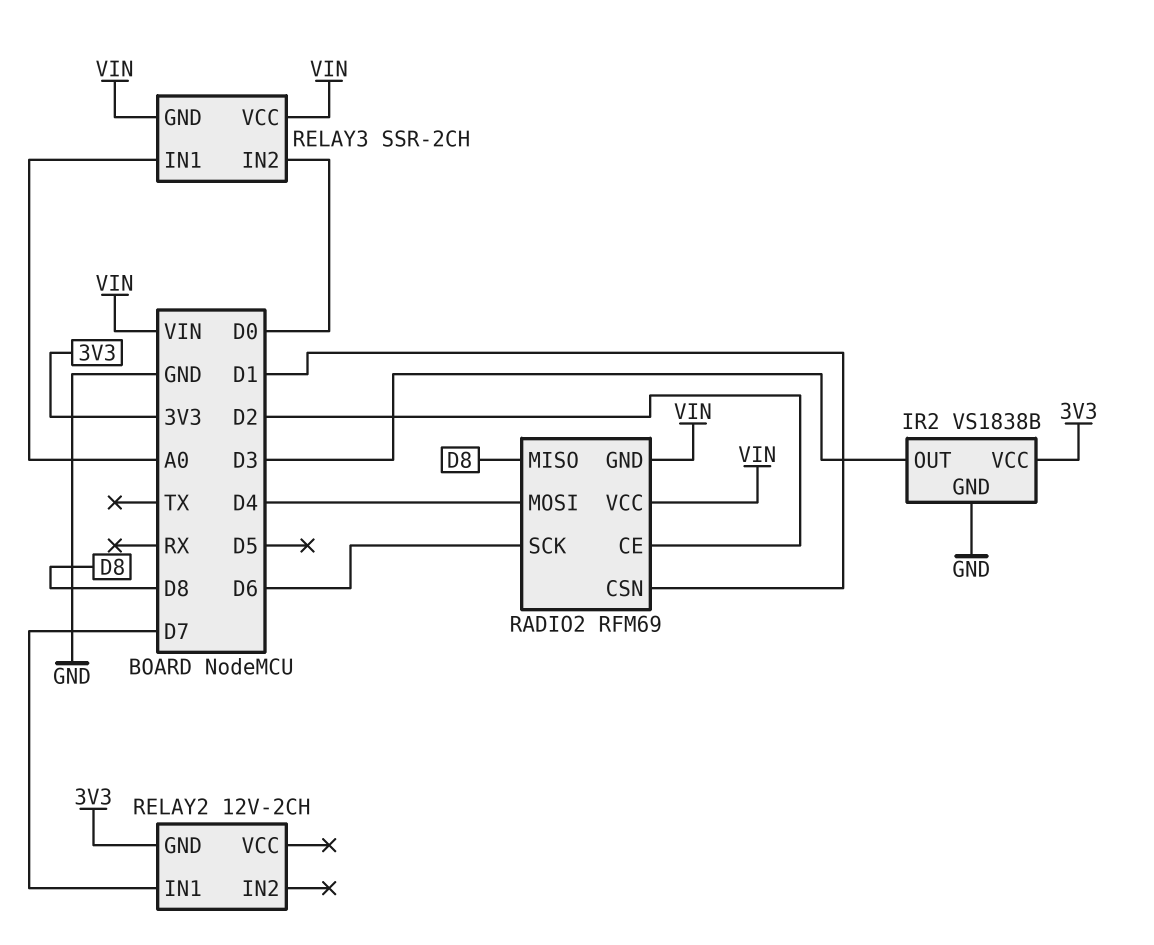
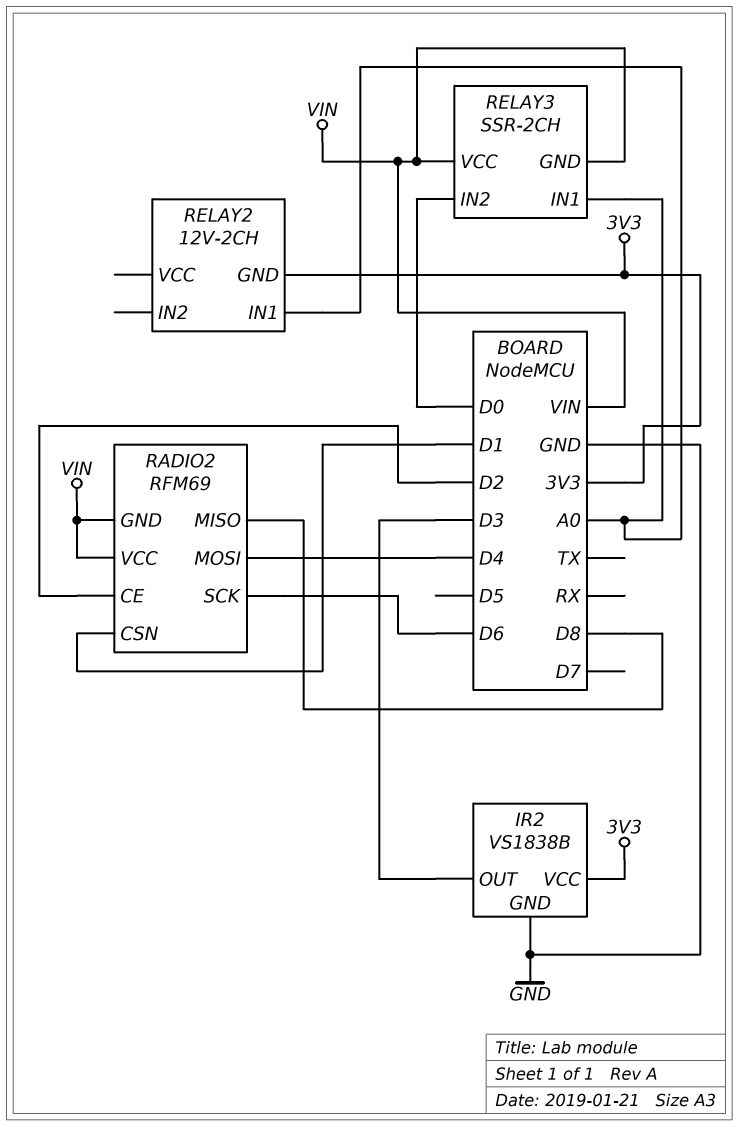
RELAY2 pin IN1: D7 -> A0

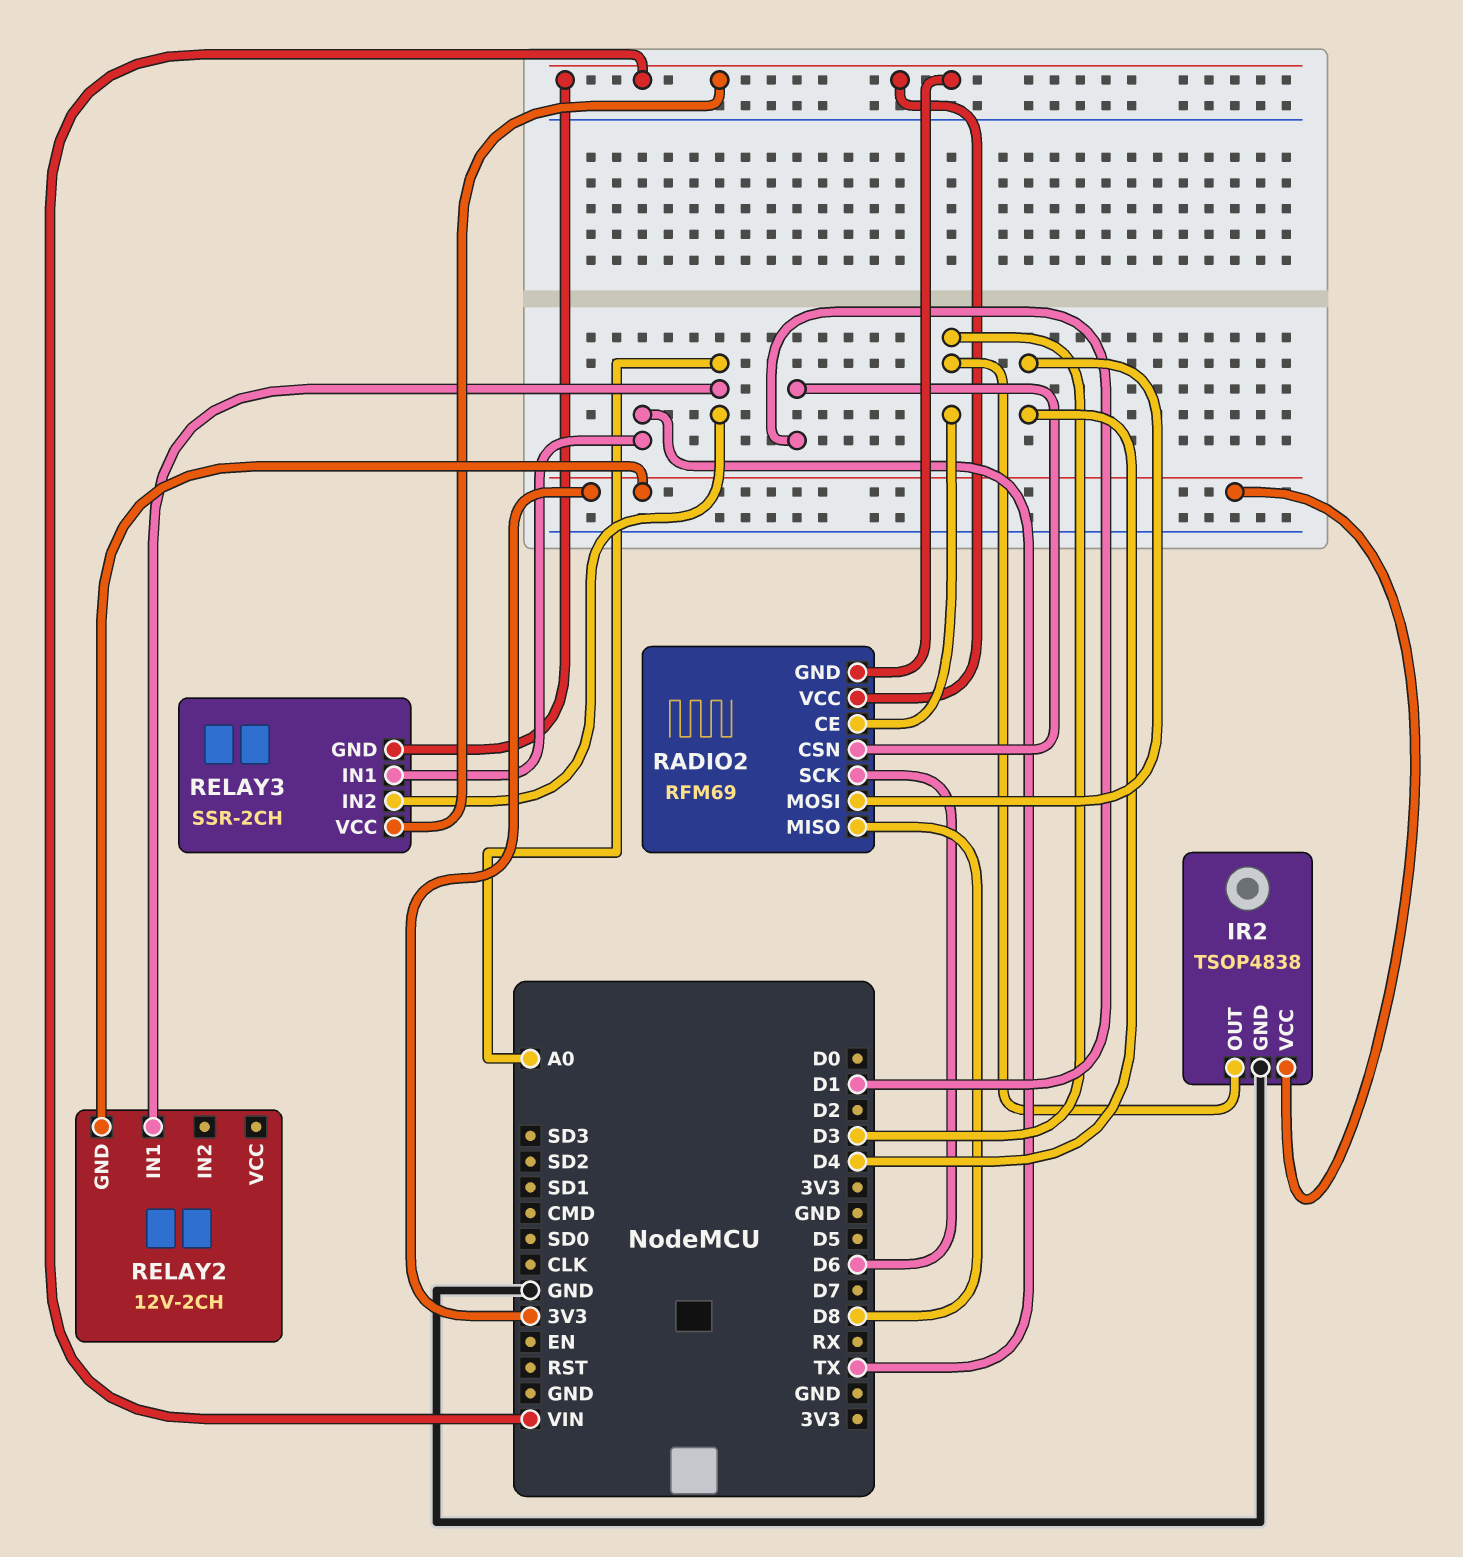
IR2: VS1838B -> TSOP4838
RADIO2 pin CE: D2 -> D3
RELAY3 pin IN1: A0 -> TX
RELAY3 pin IN2: D0 -> A0

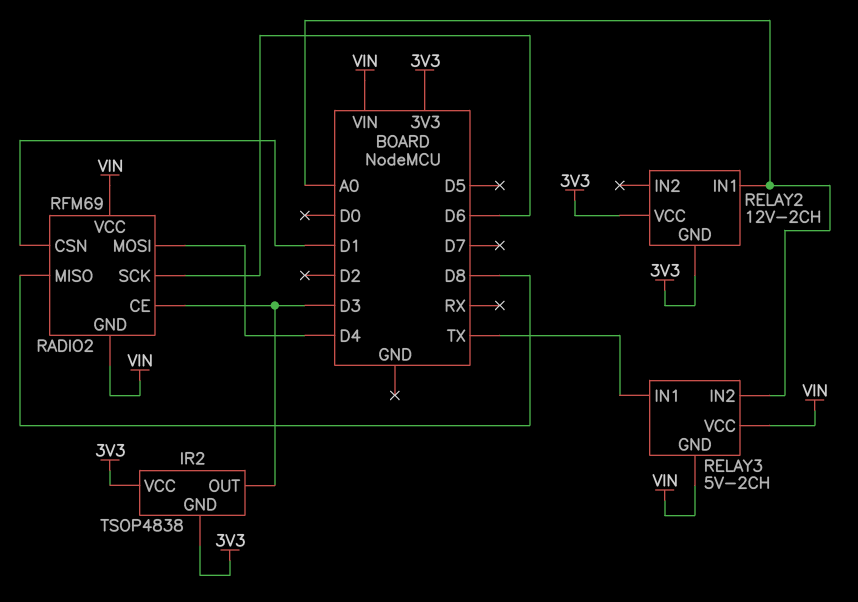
IR2 pin GND: GND -> 3V3
RELAY2 pin VCC: none -> 3V3
RELAY3: SSR-2CH -> 5V-2CH

